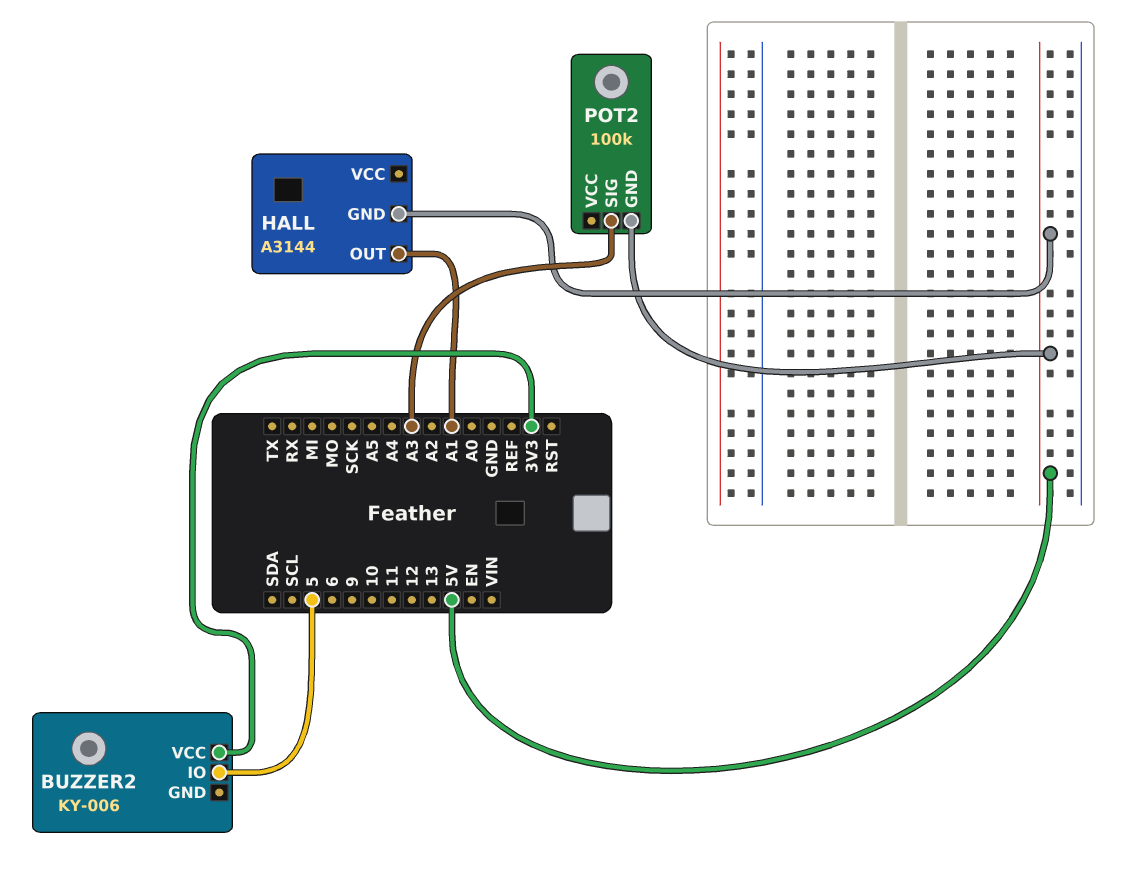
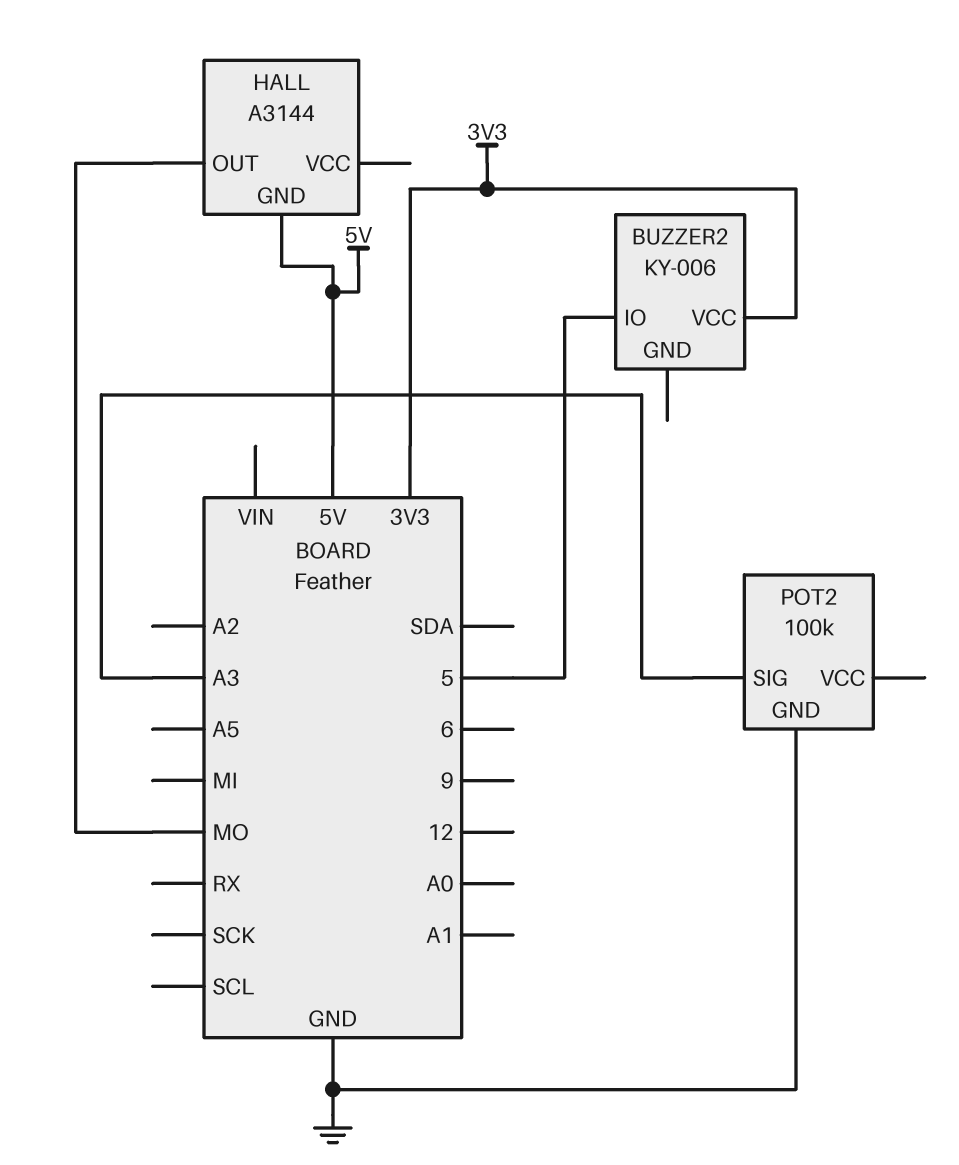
HALL pin OUT: A1 -> MO
POT2 pin GND: 5V -> GND

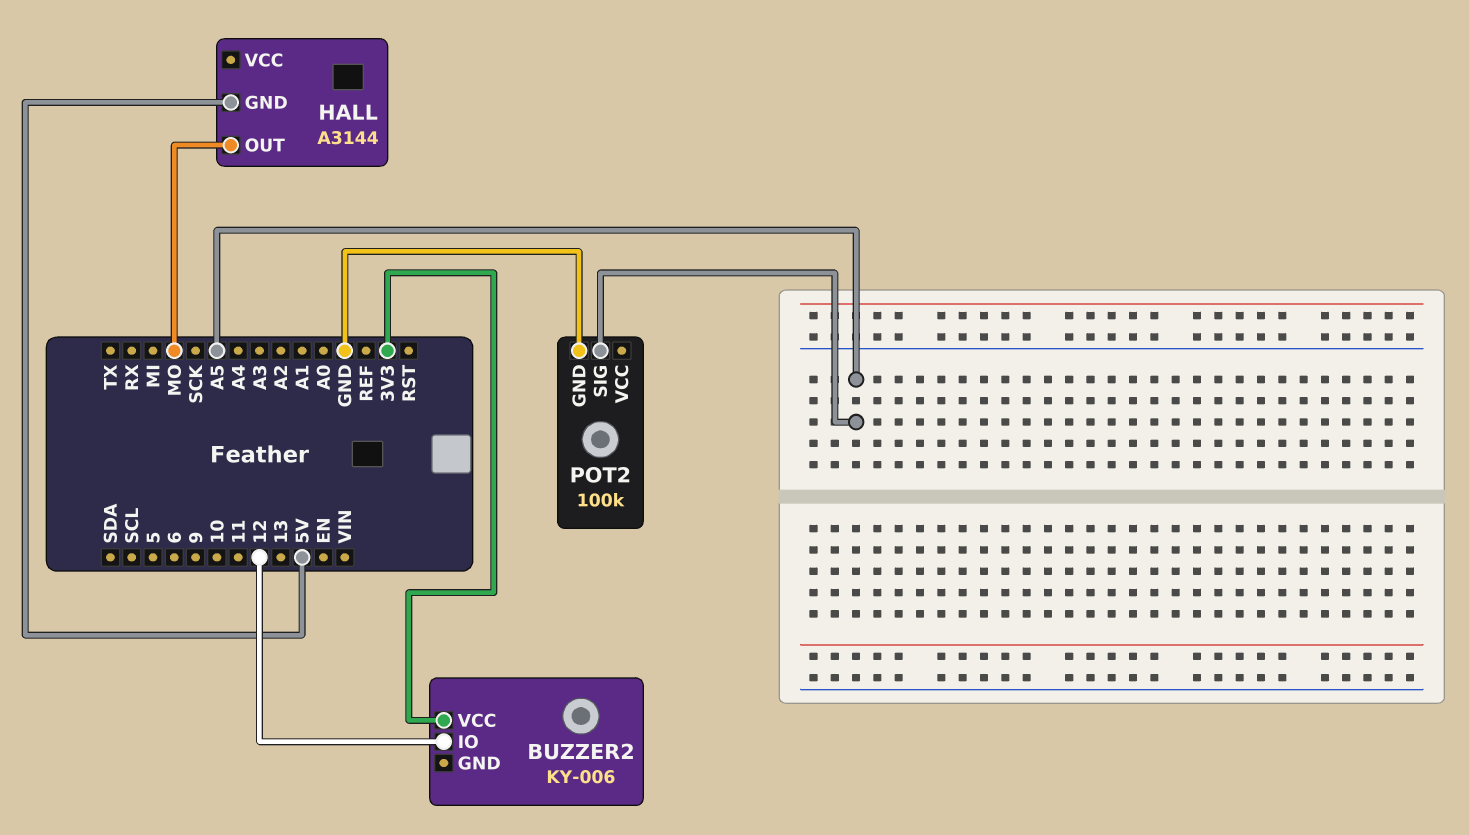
BUZZER2 pin IO: 5 -> 12
POT2 pin SIG: A3 -> A5

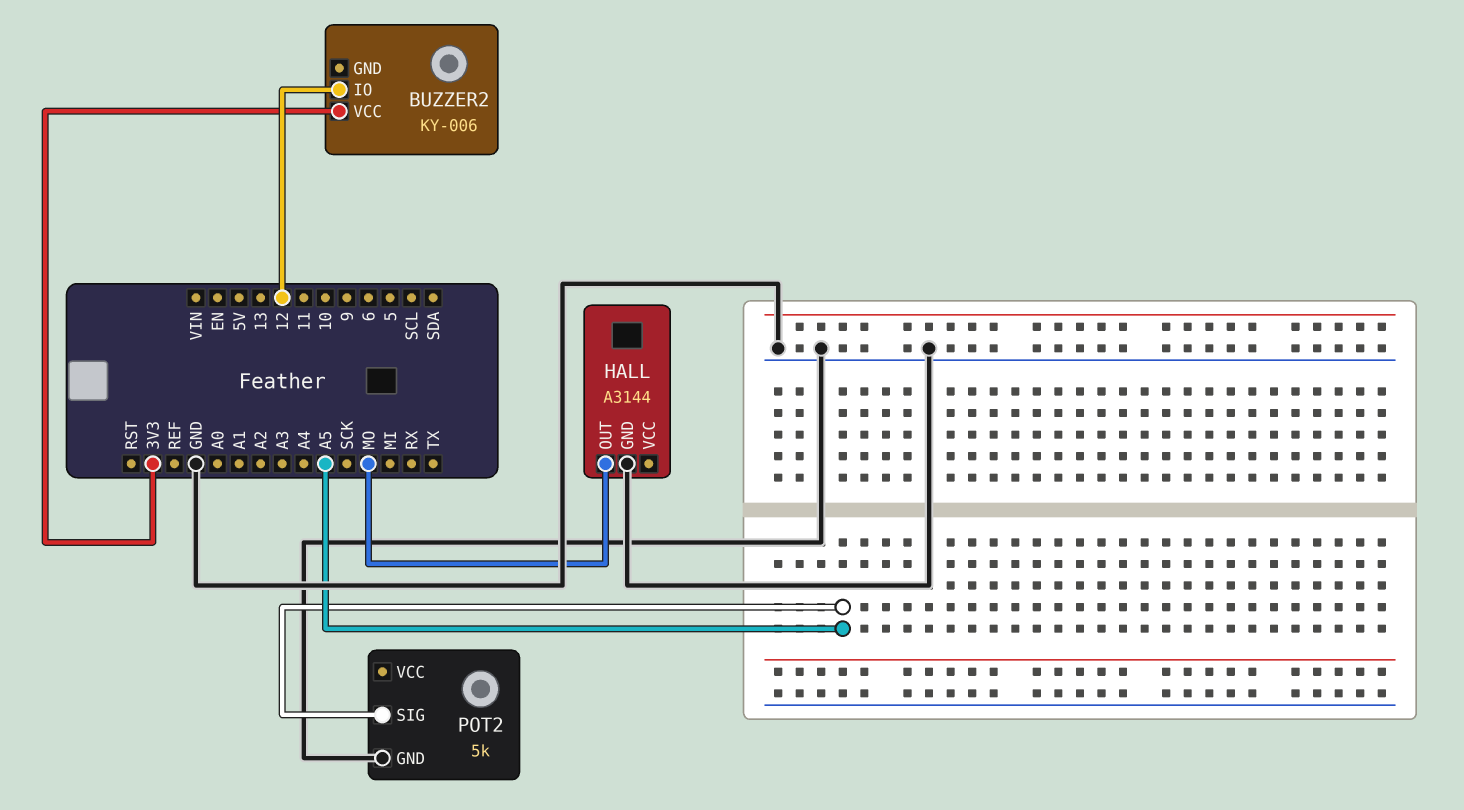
HALL pin GND: 5V -> GND
POT2: 100k -> 5k

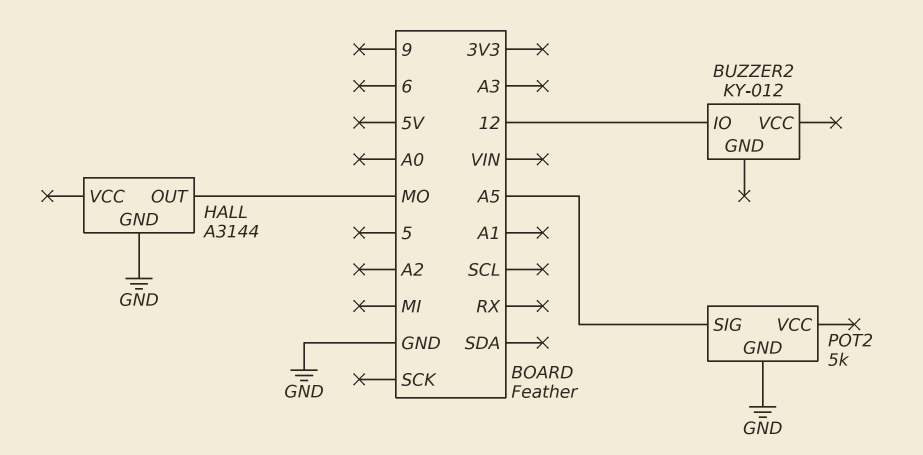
BUZZER2: KY-006 -> KY-012
BUZZER2 pin VCC: 3V3 -> none

